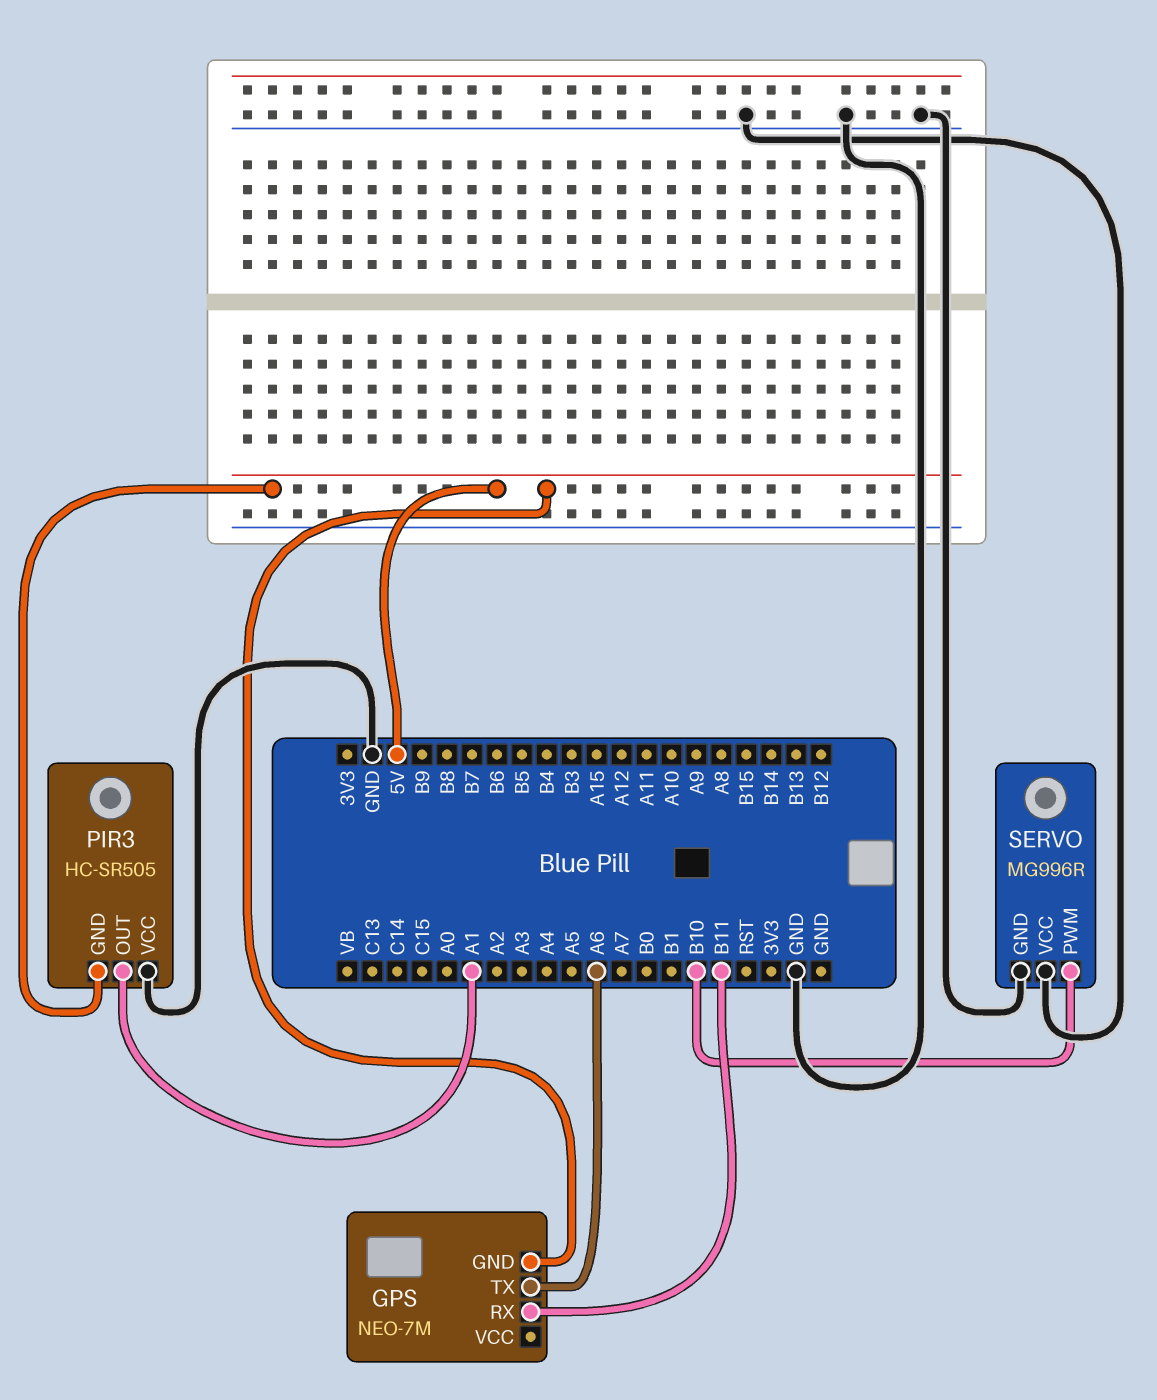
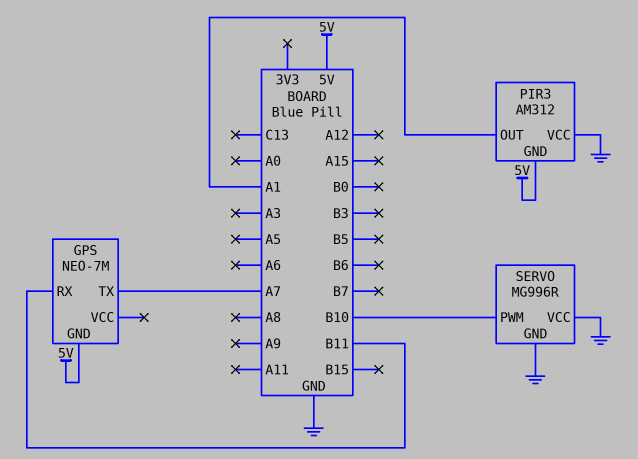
GPS pin TX: A6 -> A7
PIR3: HC-SR505 -> AM312

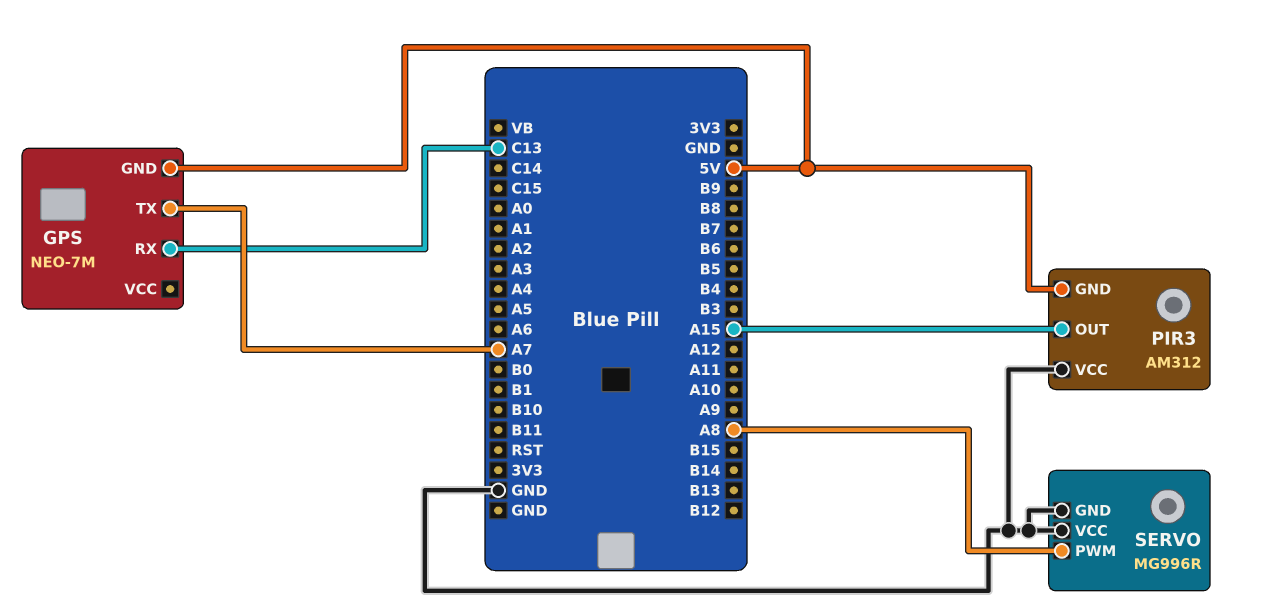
GPS pin RX: B11 -> C13
PIR3 pin OUT: A1 -> A15
SERVO pin PWM: B10 -> A8

